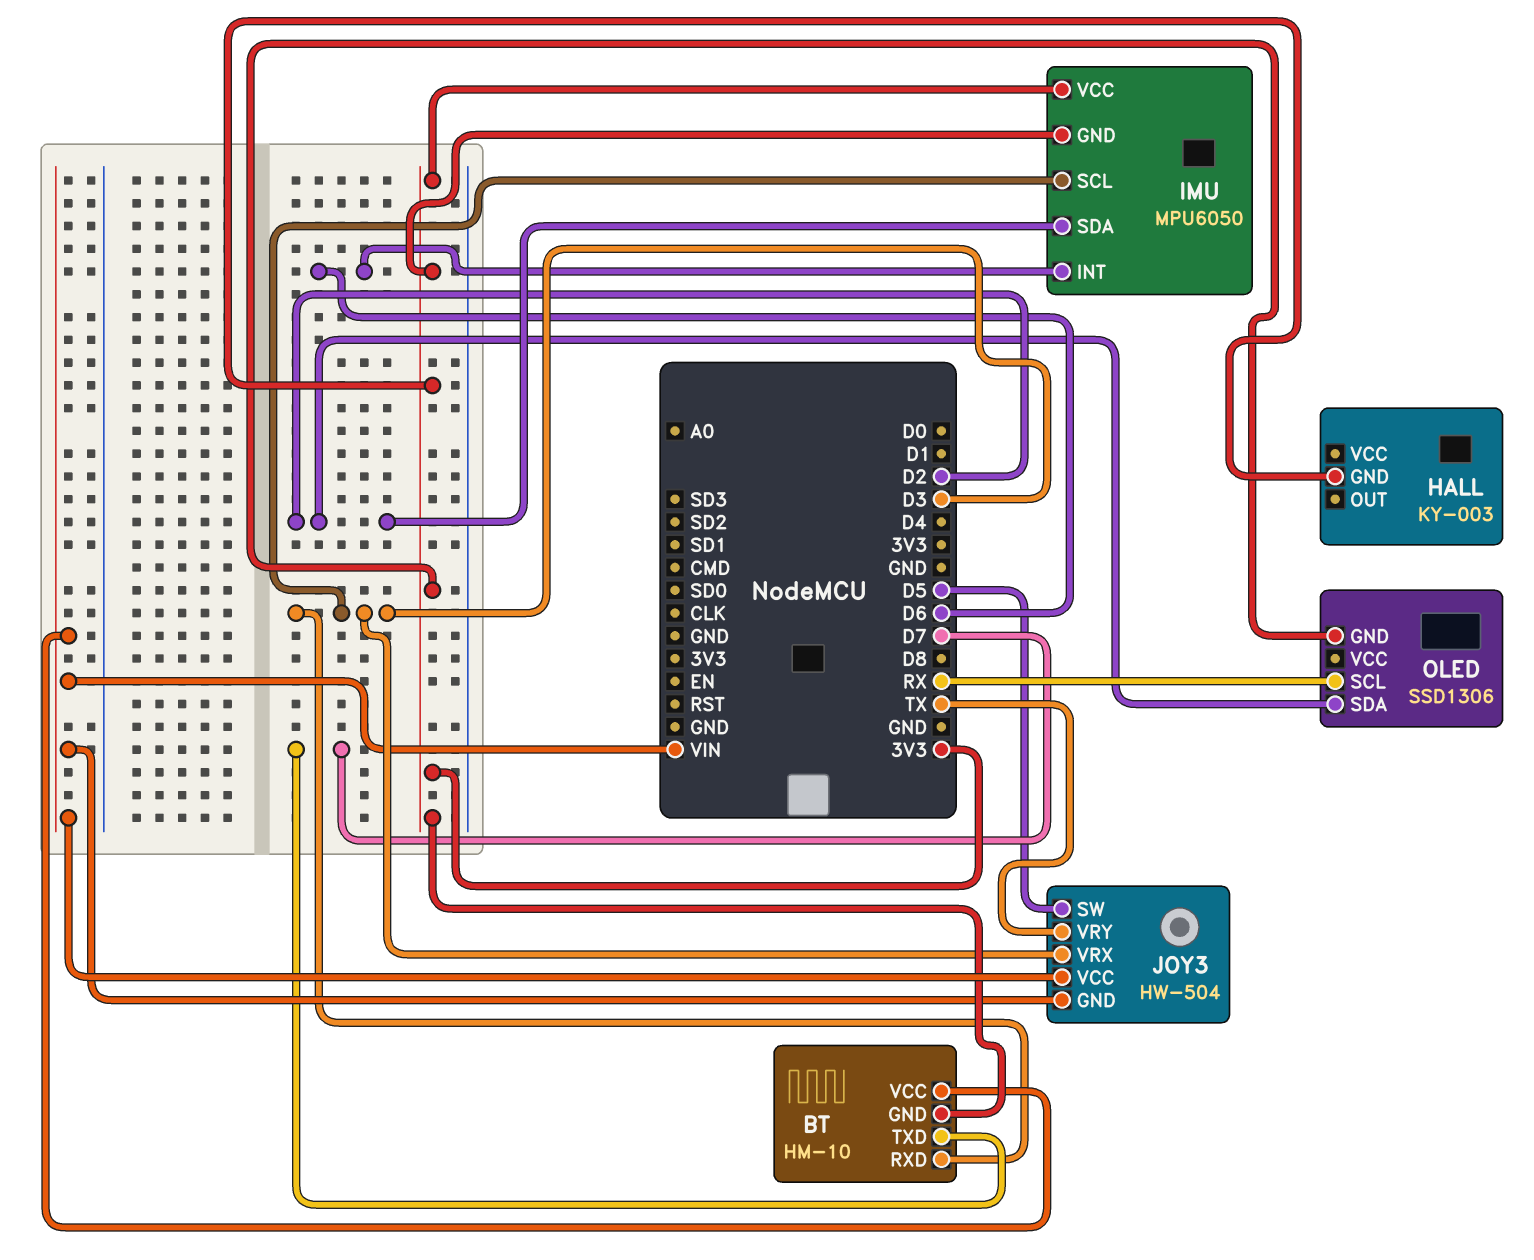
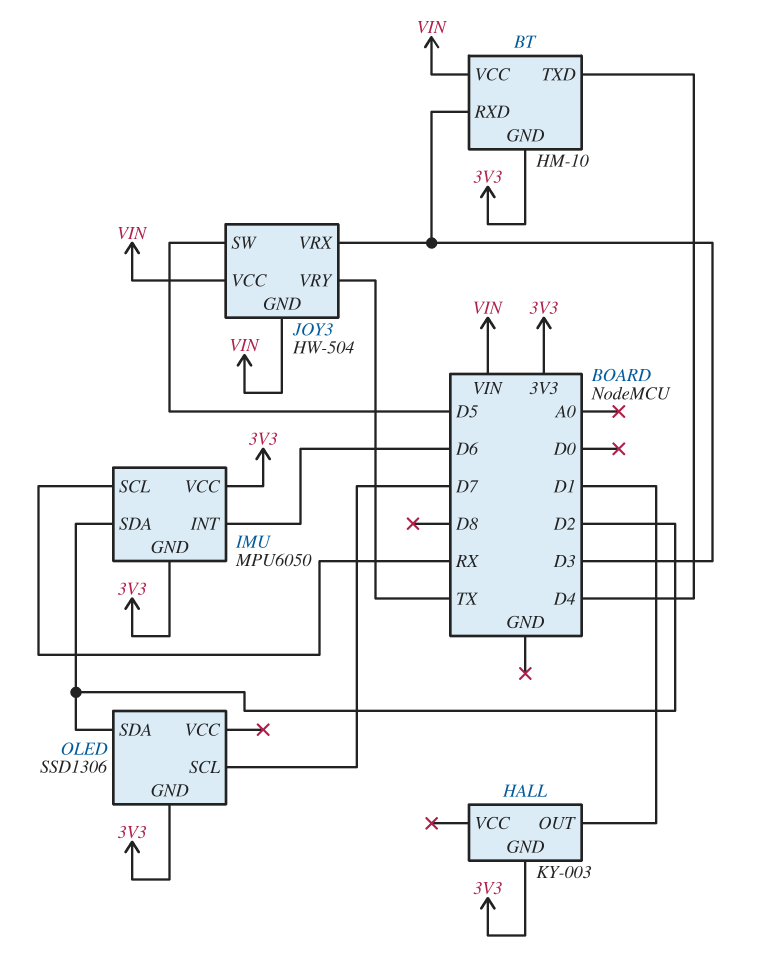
BT pin TXD: D7 -> D4
HALL pin OUT: none -> D1
IMU pin SCL: D3 -> RX
OLED pin SCL: RX -> D7

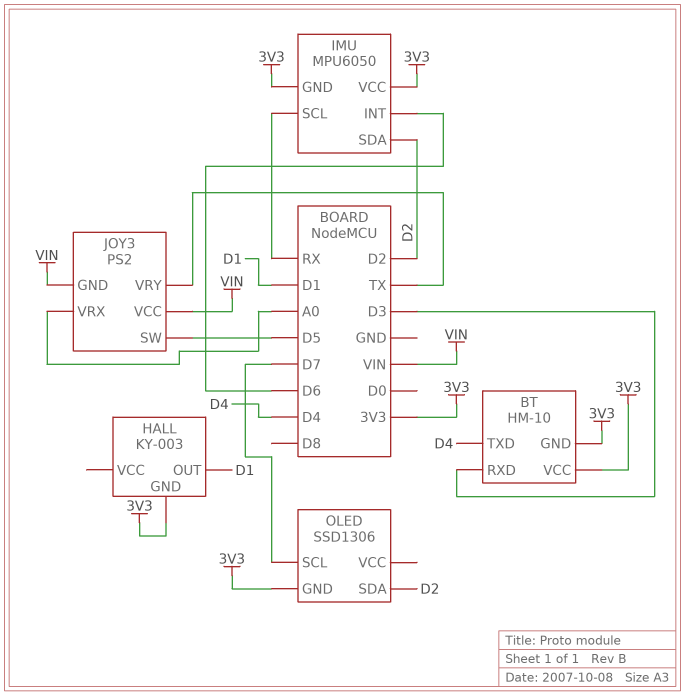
BT pin VCC: VIN -> 3V3
JOY3: HW-504 -> PS2
JOY3 pin VRX: D3 -> A0

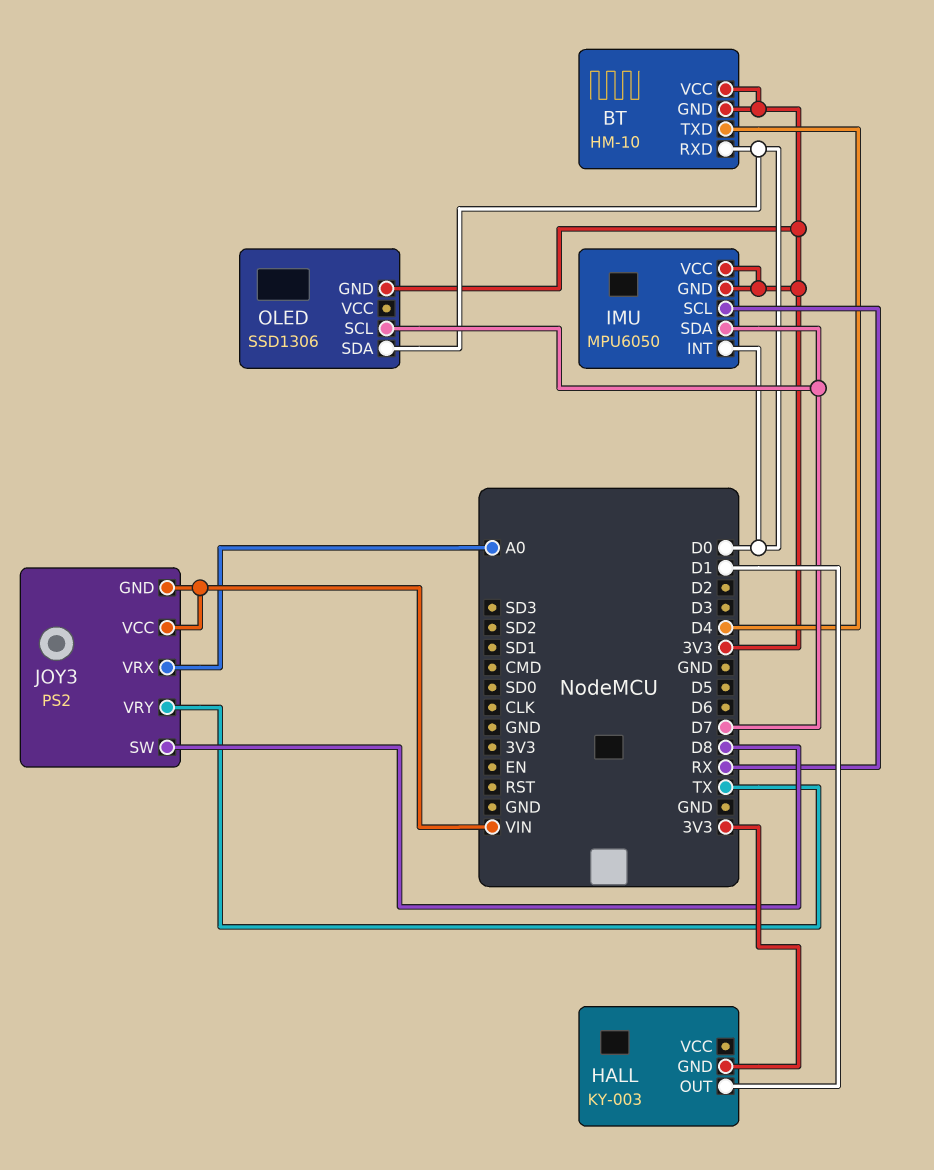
BT pin RXD: D3 -> D0
IMU pin INT: D6 -> D0
IMU pin SDA: D2 -> D7
JOY3 pin SW: D5 -> D8
OLED pin SDA: D2 -> D0

